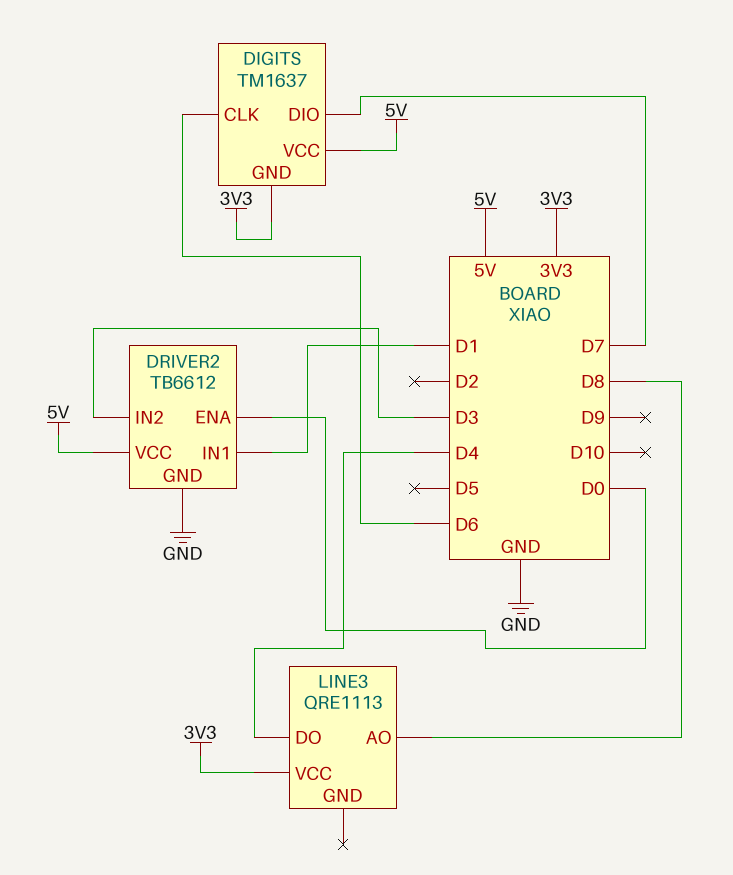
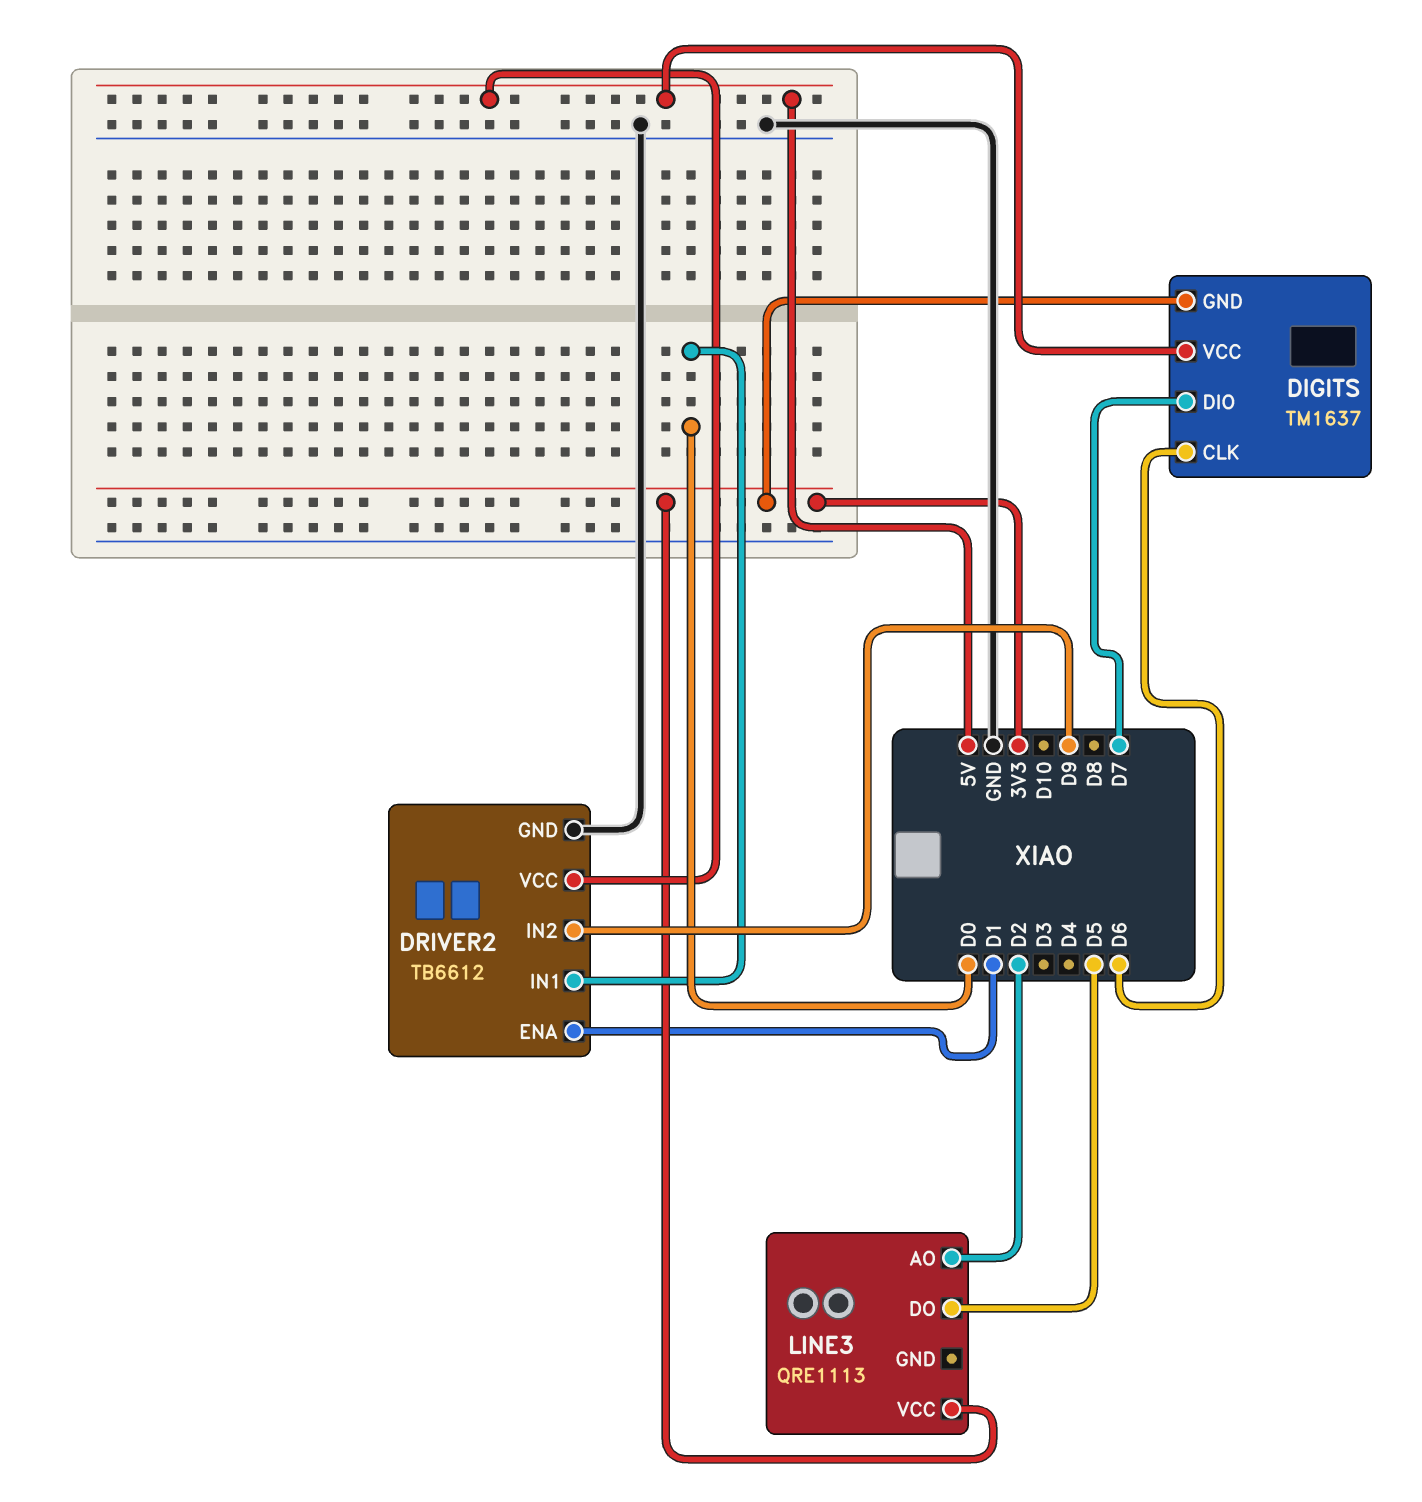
DRIVER2 pin ENA: D0 -> D1
DRIVER2 pin IN1: D1 -> D0
DRIVER2 pin IN2: D3 -> D9
LINE3 pin AO: D8 -> D2
LINE3 pin DO: D4 -> D5

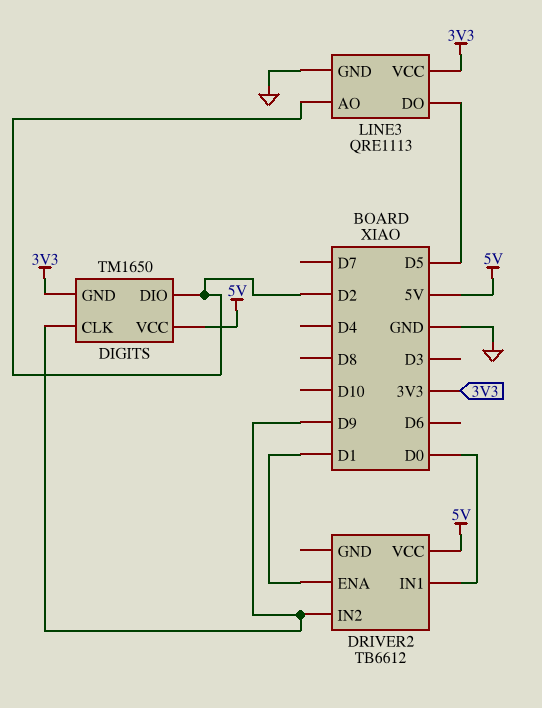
DIGITS: TM1637 -> TM1650
DIGITS pin CLK: D6 -> D9
DIGITS pin DIO: D7 -> D2
DRIVER2 pin GND: GND -> none
LINE3 pin GND: none -> GND

